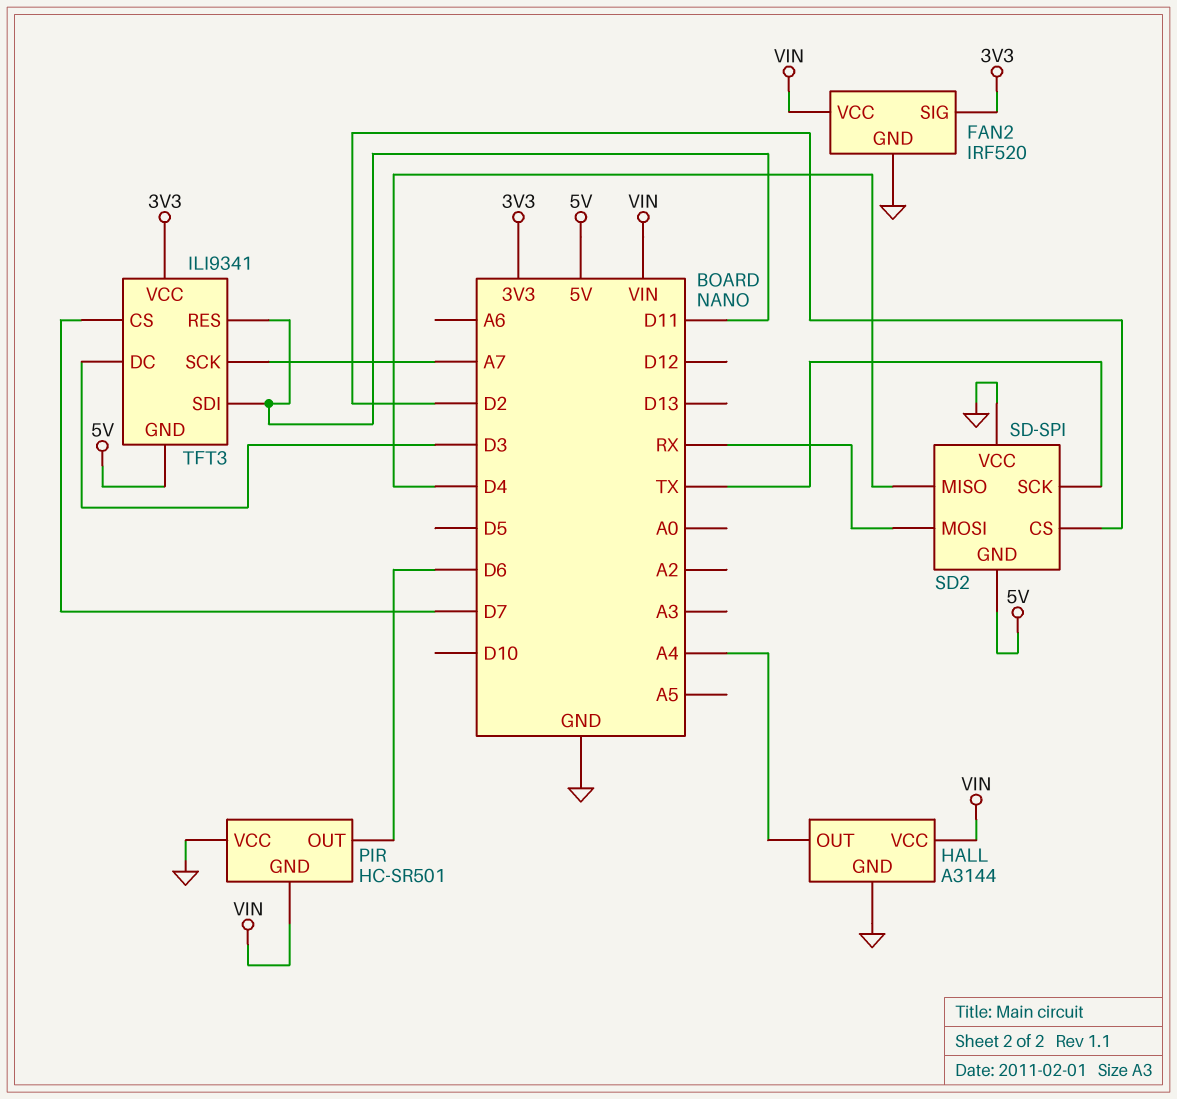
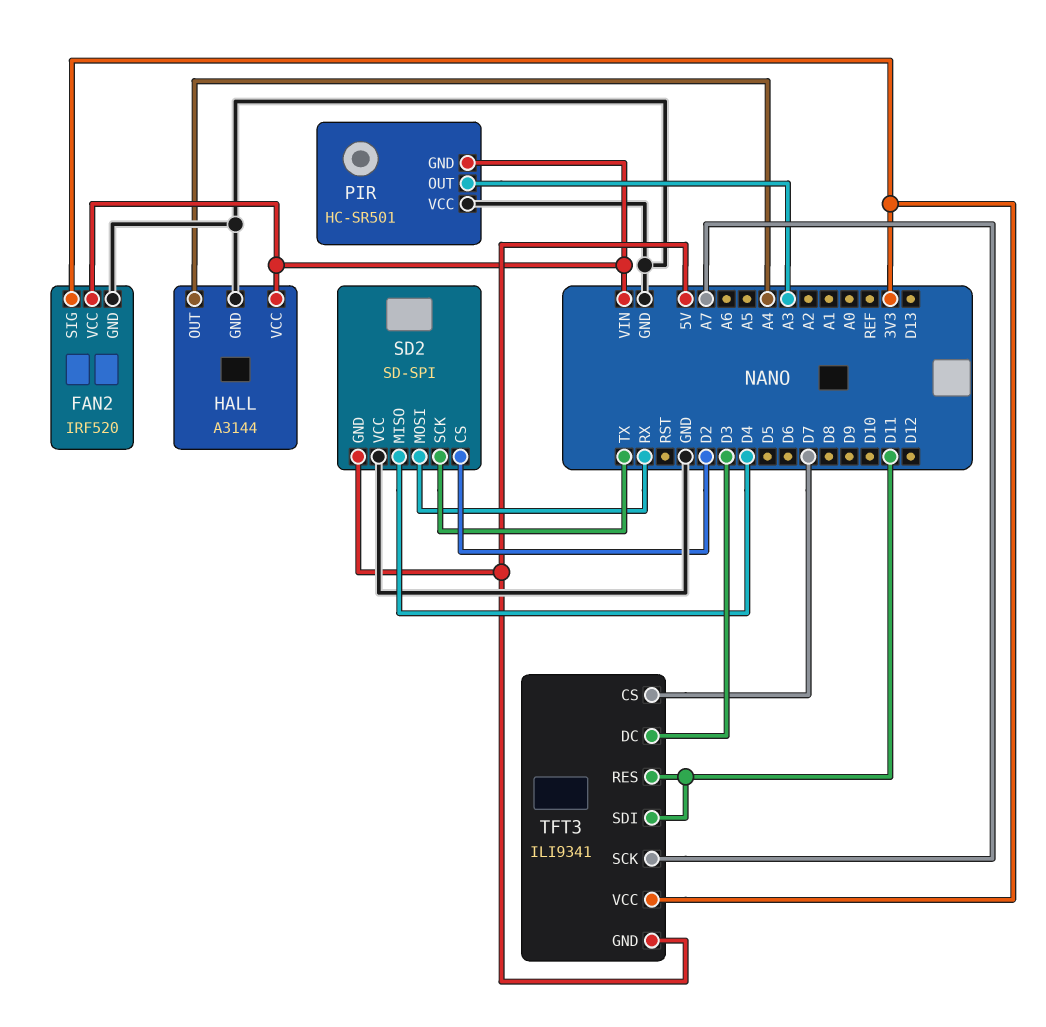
PIR pin OUT: D6 -> A3

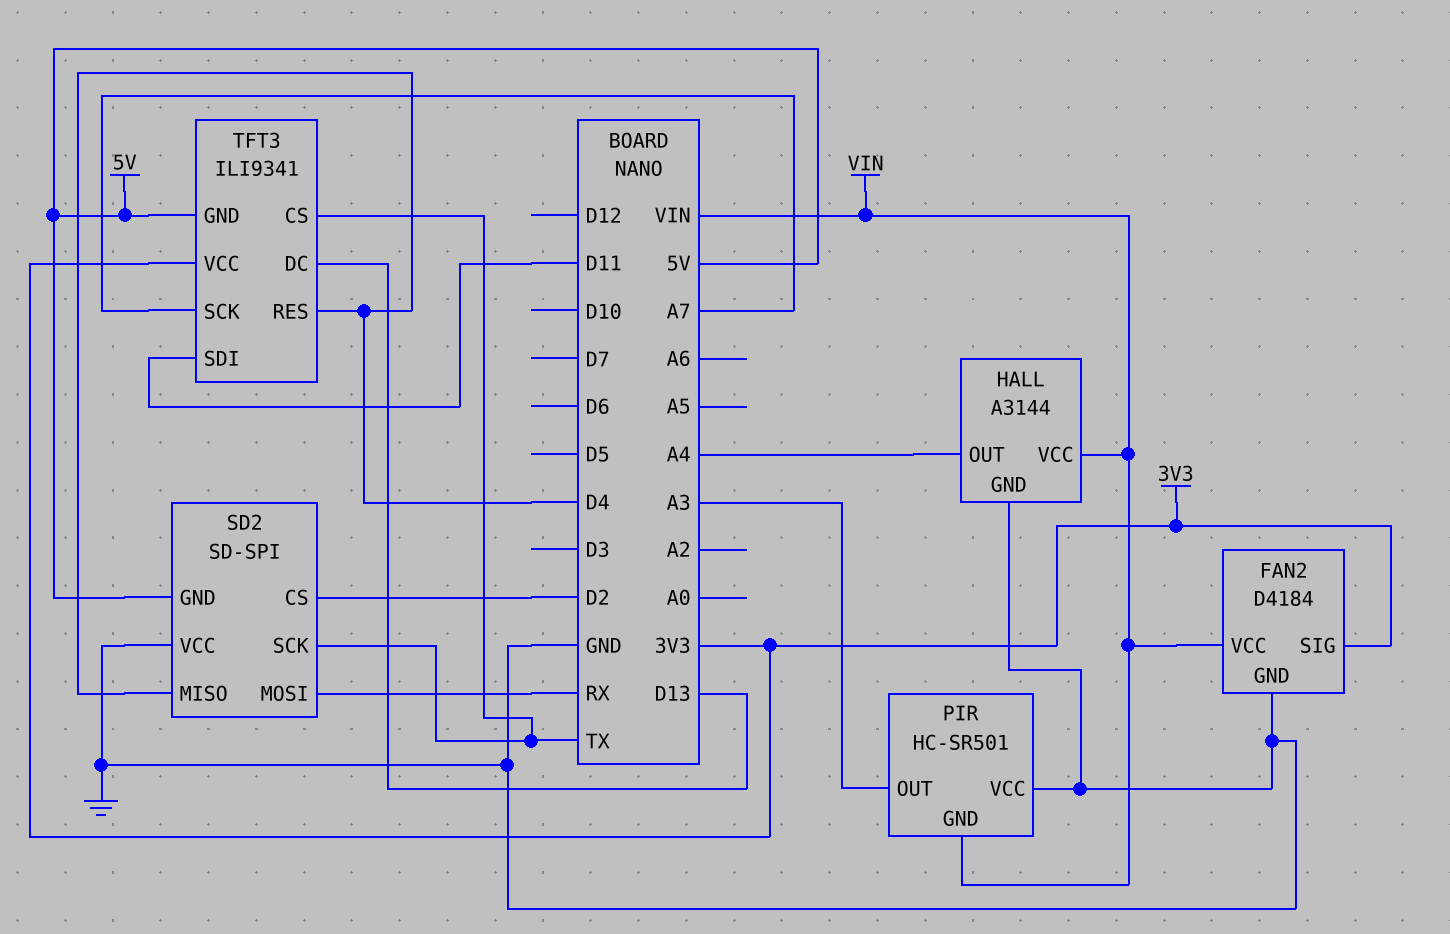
FAN2: IRF520 -> D4184
TFT3 pin CS: D7 -> TX
TFT3 pin DC: D3 -> D13
TFT3 pin RES: D11 -> D4

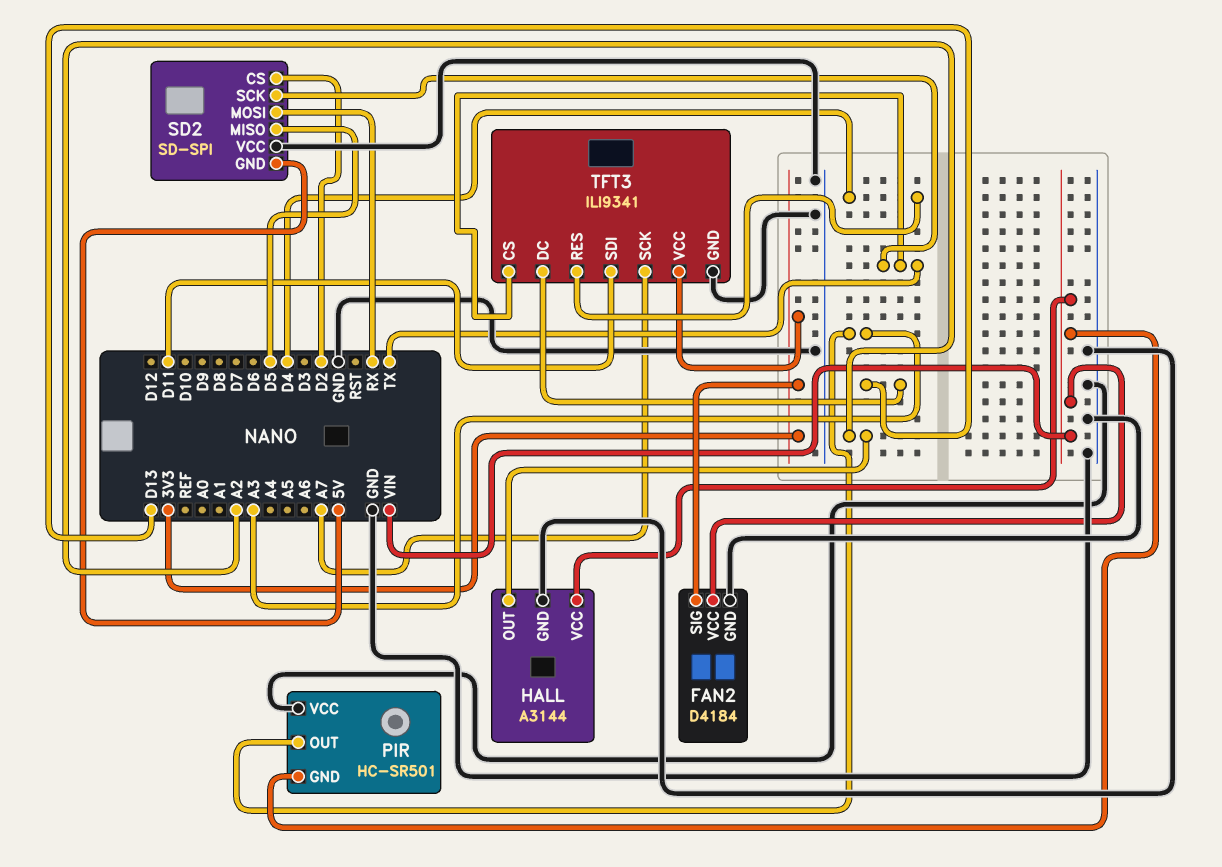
HALL pin OUT: A4 -> A2
SD2 pin MISO: D4 -> D5
TFT3 pin GND: 5V -> GND

